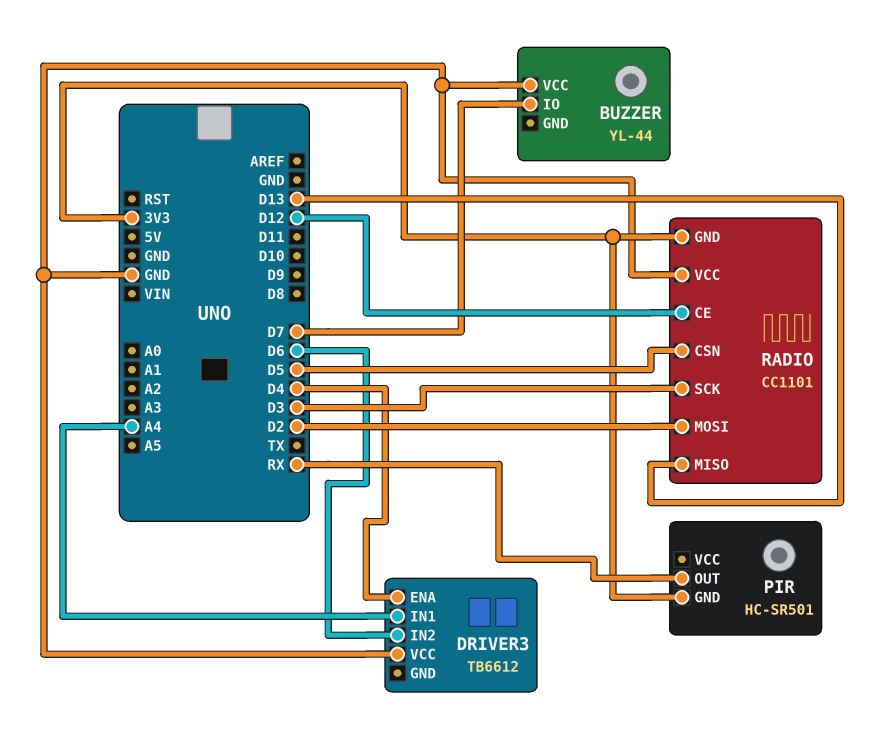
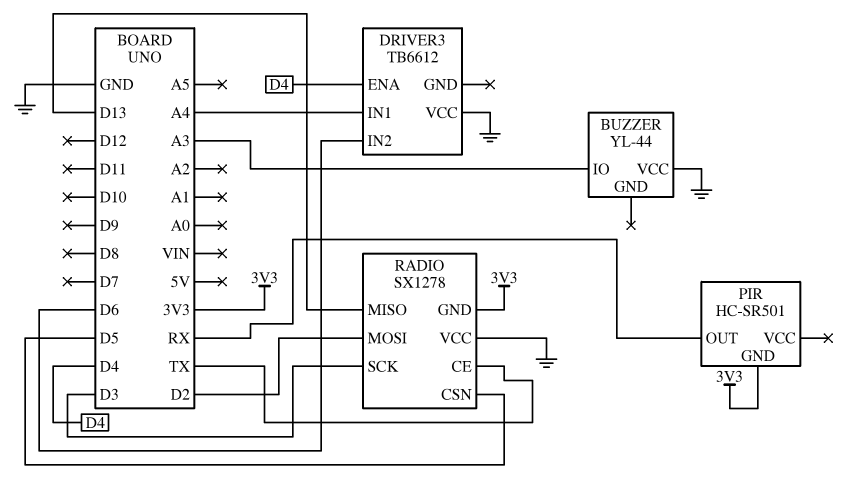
BUZZER pin IO: D7 -> A3
RADIO: CC1101 -> SX1278
RADIO pin CE: D12 -> TX

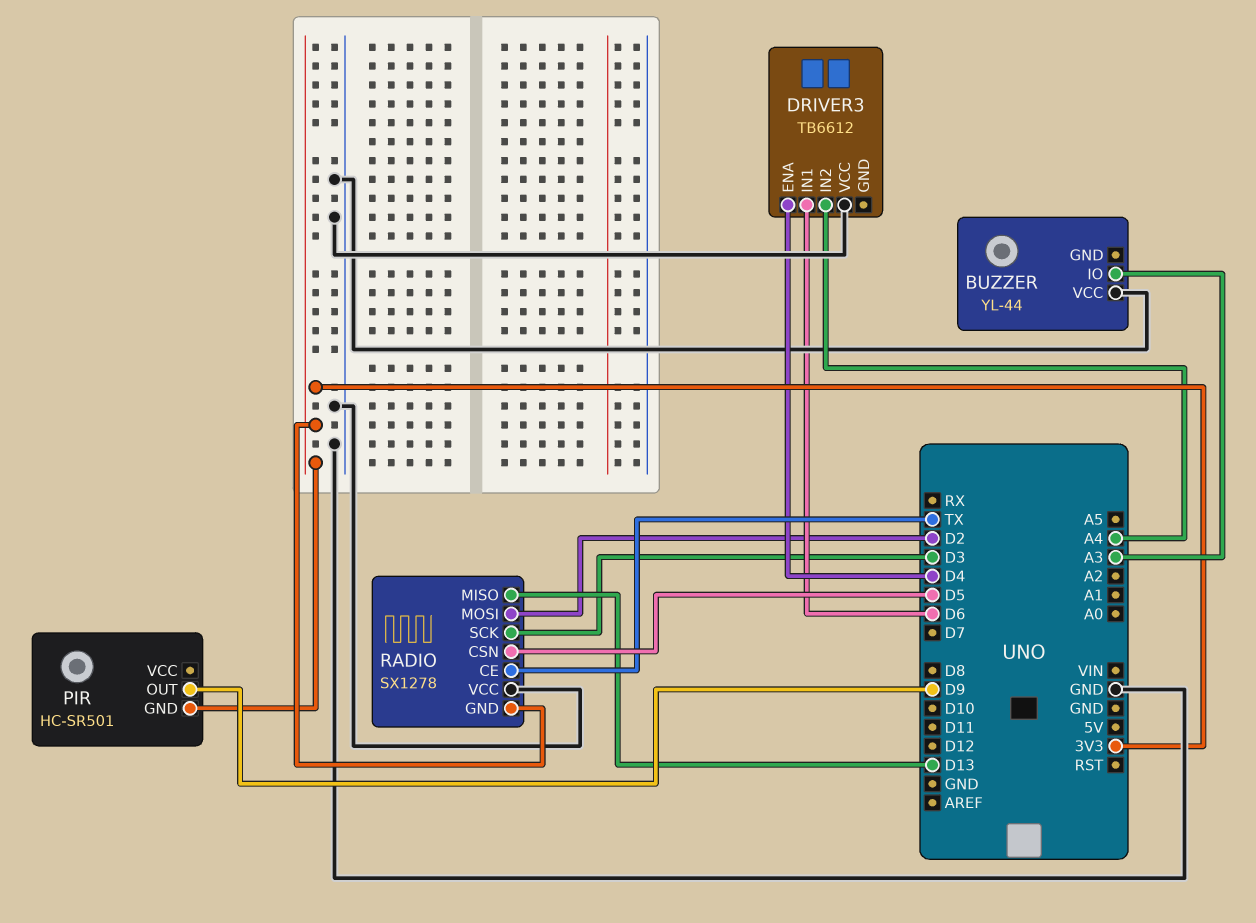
DRIVER3 pin IN1: A4 -> D6
DRIVER3 pin IN2: D6 -> A4
PIR pin OUT: RX -> D9

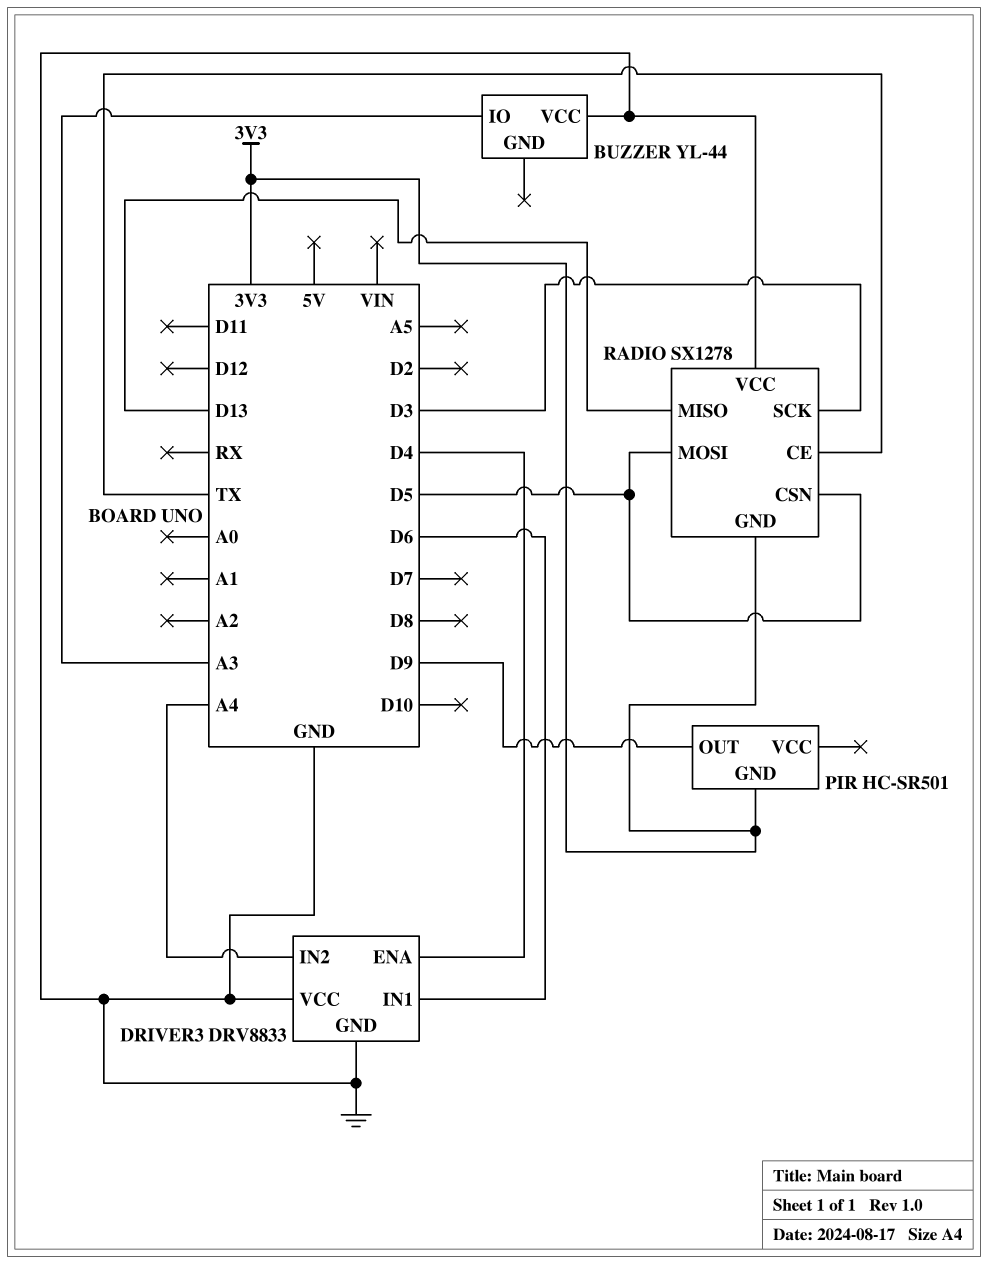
DRIVER3: TB6612 -> DRV8833
DRIVER3 pin GND: none -> GND
RADIO pin MOSI: D2 -> D5

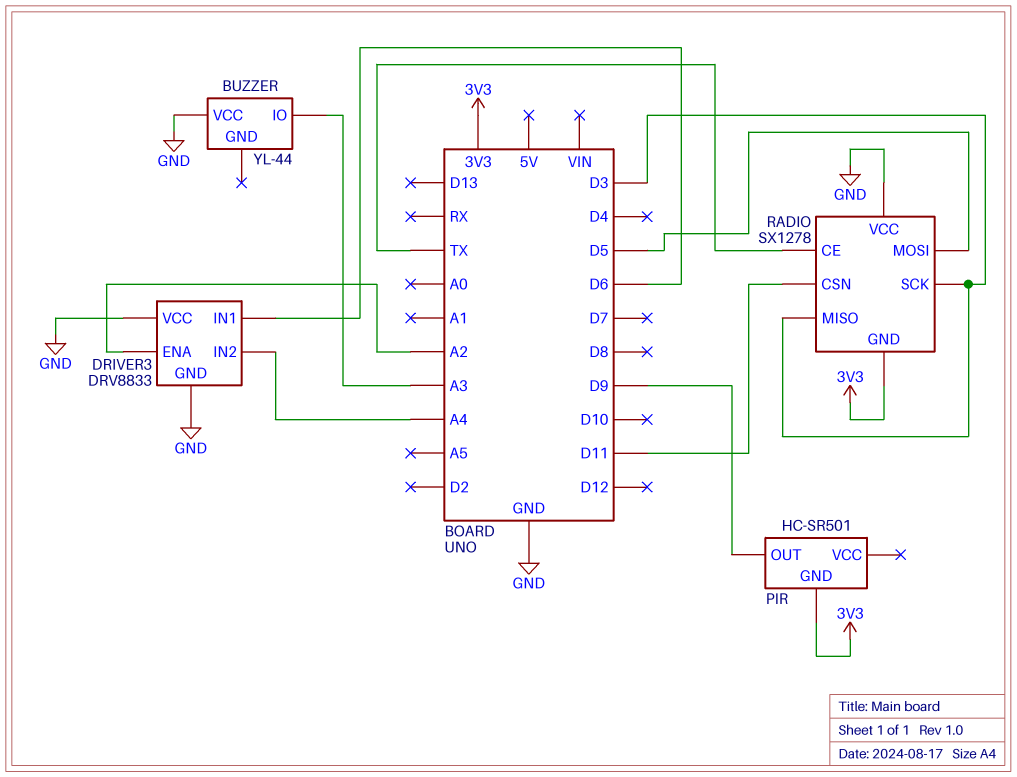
DRIVER3 pin ENA: D4 -> A2
RADIO pin CSN: D5 -> D11
RADIO pin MISO: D13 -> D3

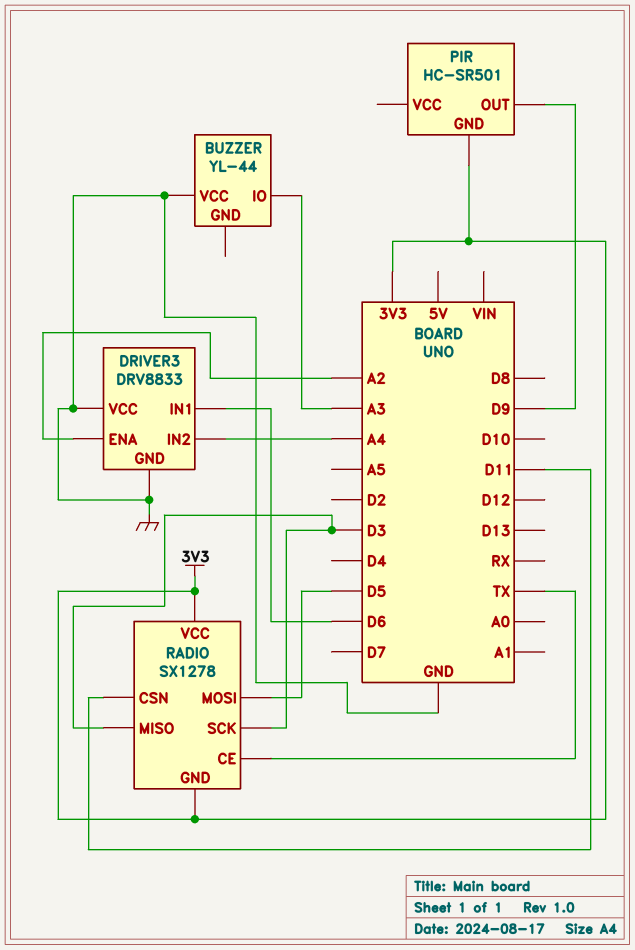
RADIO pin VCC: GND -> 3V3

